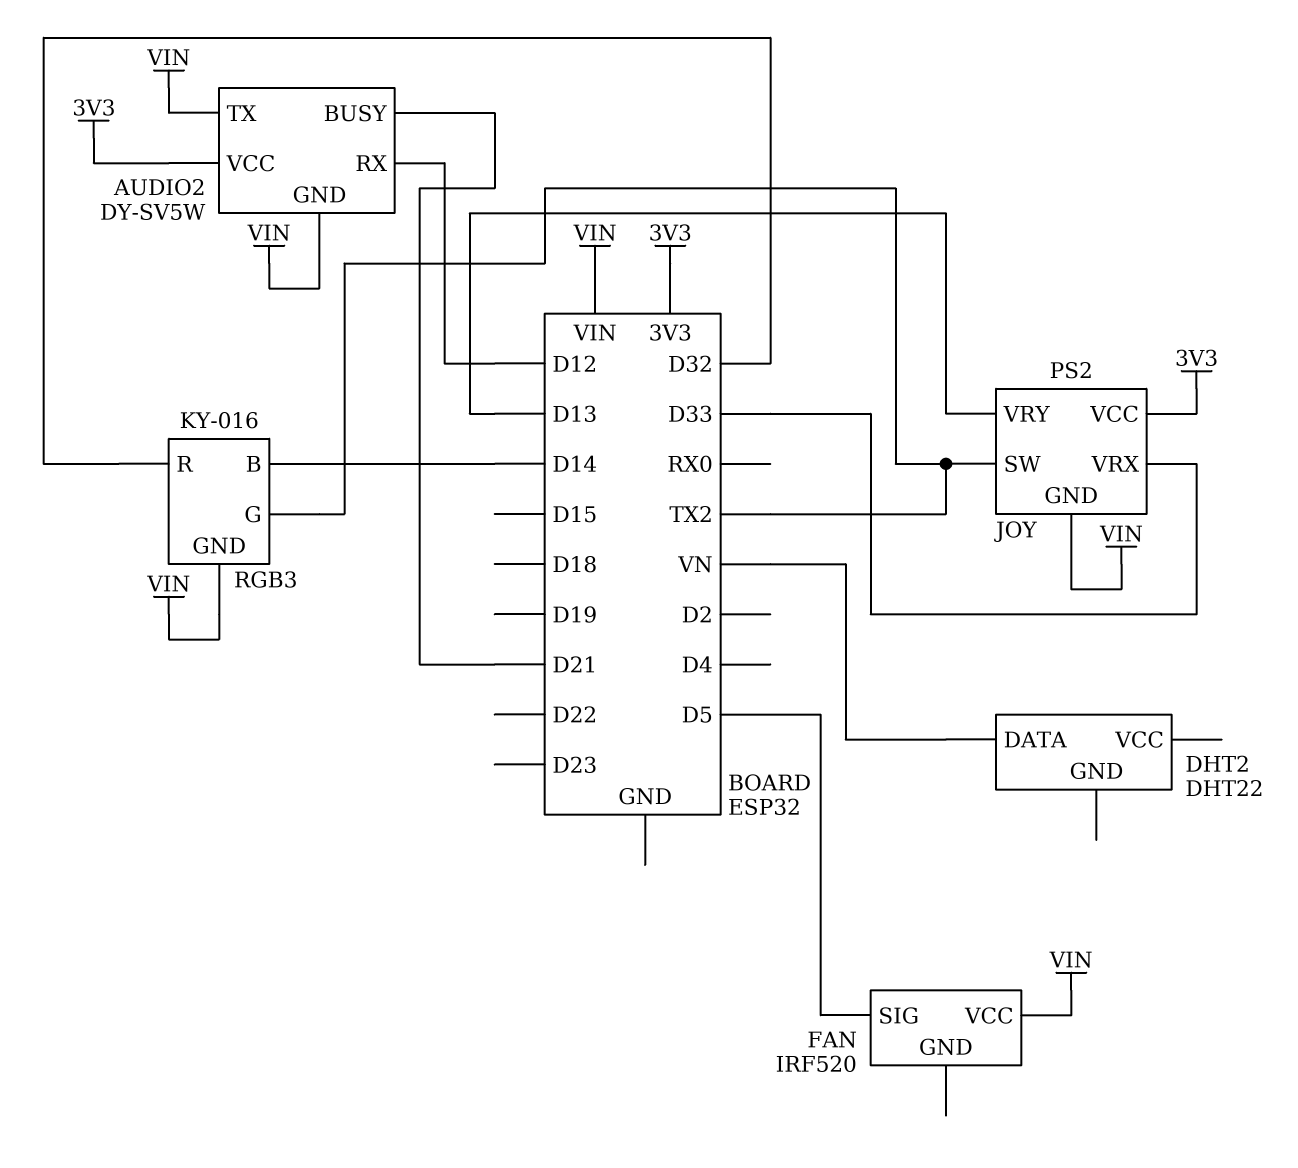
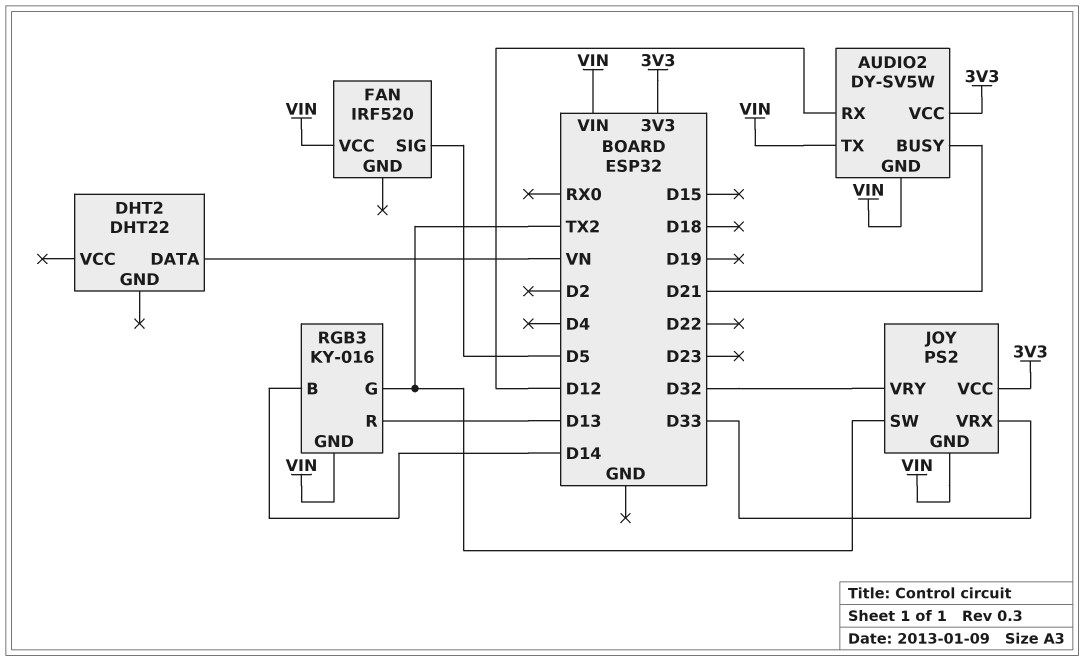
JOY pin VRY: D13 -> D32
RGB3 pin R: D32 -> D13

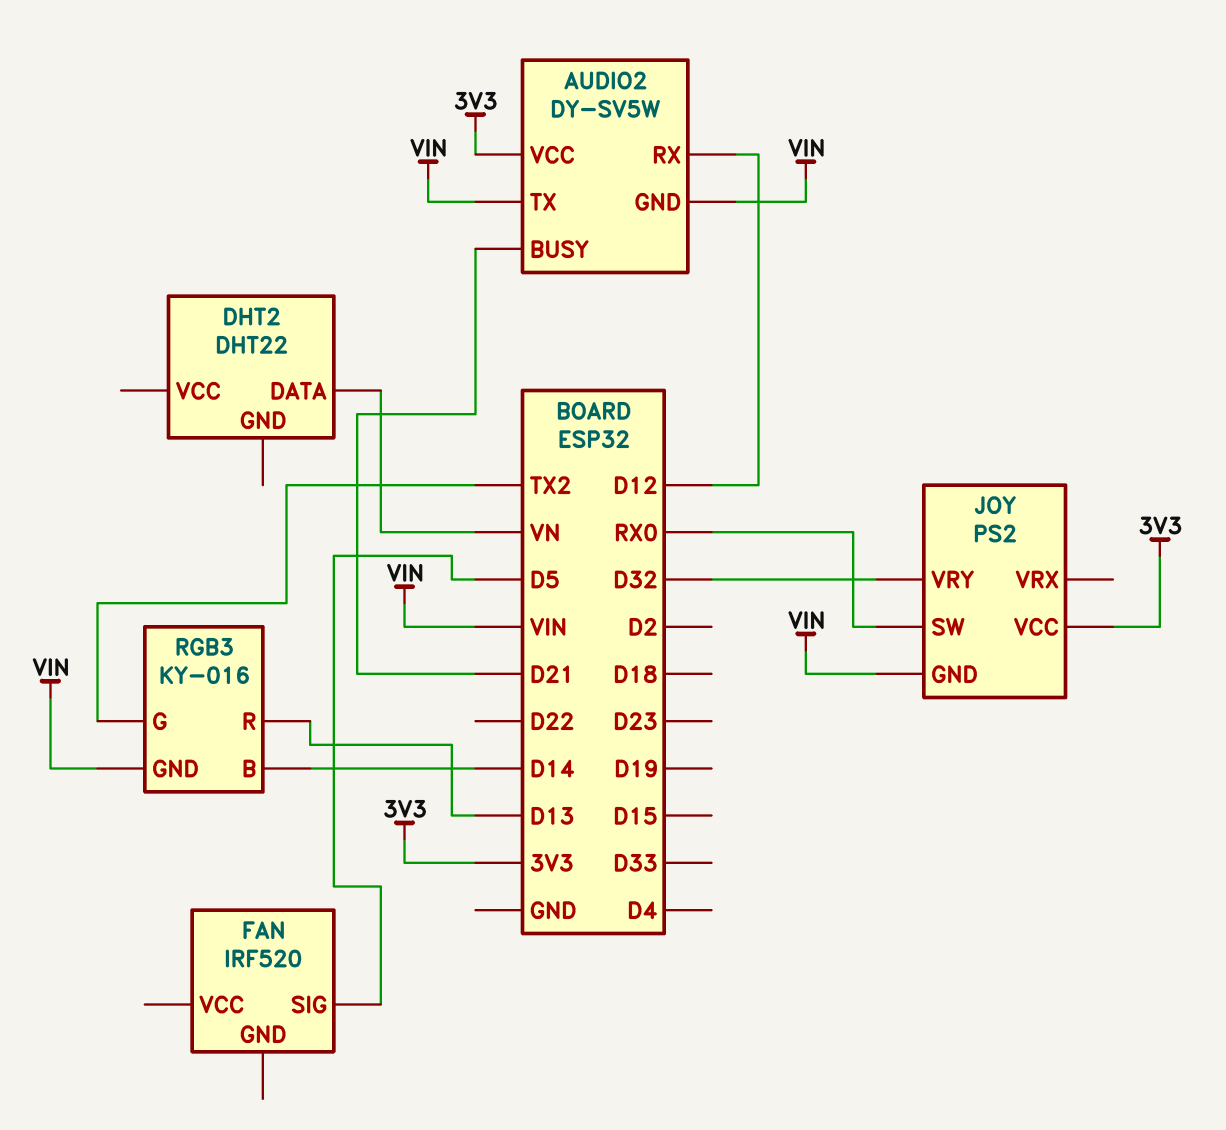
FAN pin VCC: VIN -> none
JOY pin SW: TX2 -> RX0
JOY pin VRX: D33 -> none

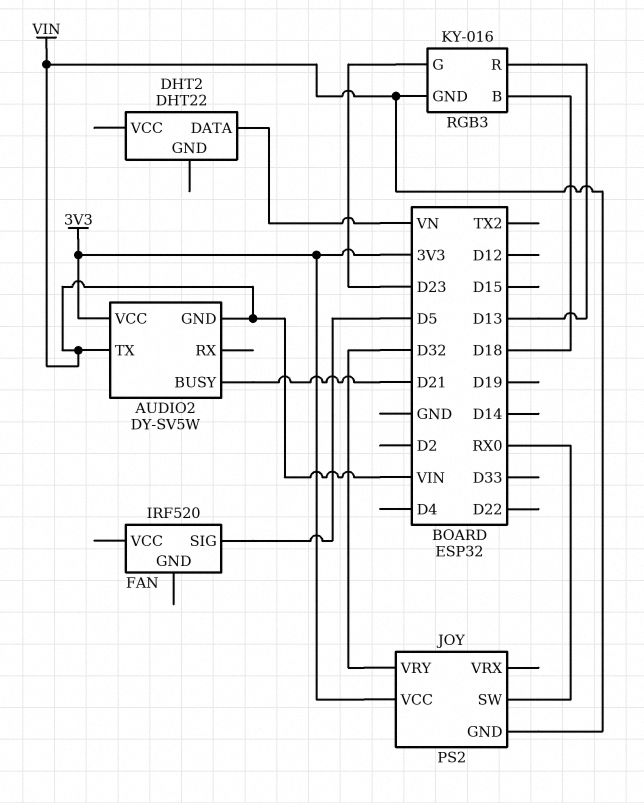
AUDIO2 pin RX: D12 -> none
RGB3 pin B: D14 -> D18
RGB3 pin G: TX2 -> D23

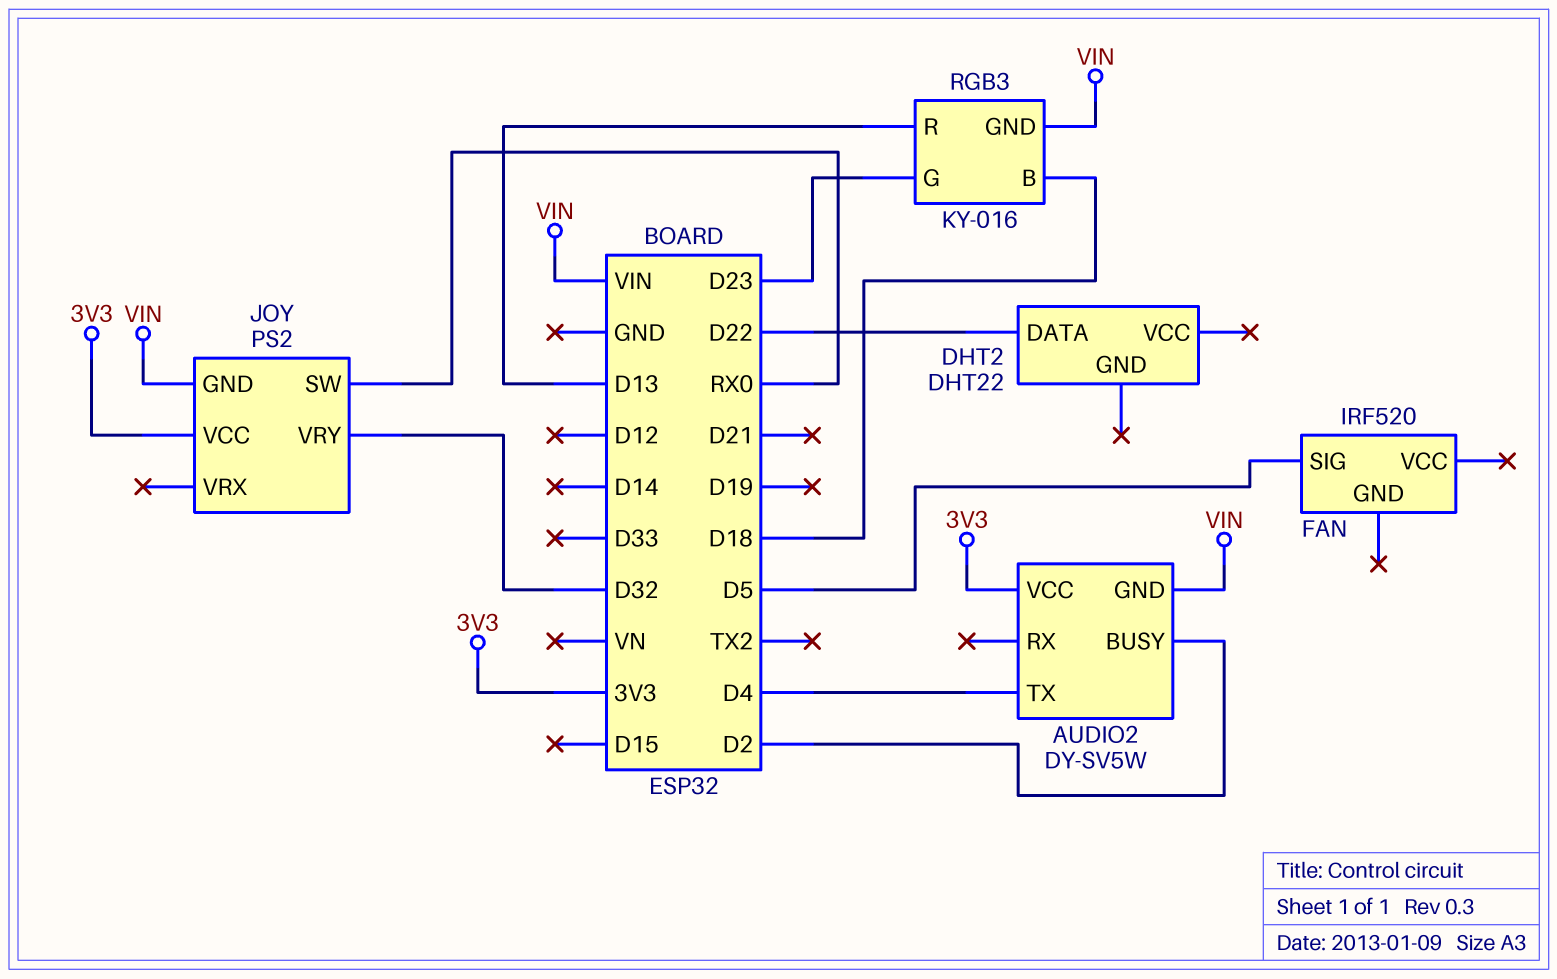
AUDIO2 pin BUSY: D21 -> D2
AUDIO2 pin TX: VIN -> D4
DHT2 pin DATA: VN -> D22

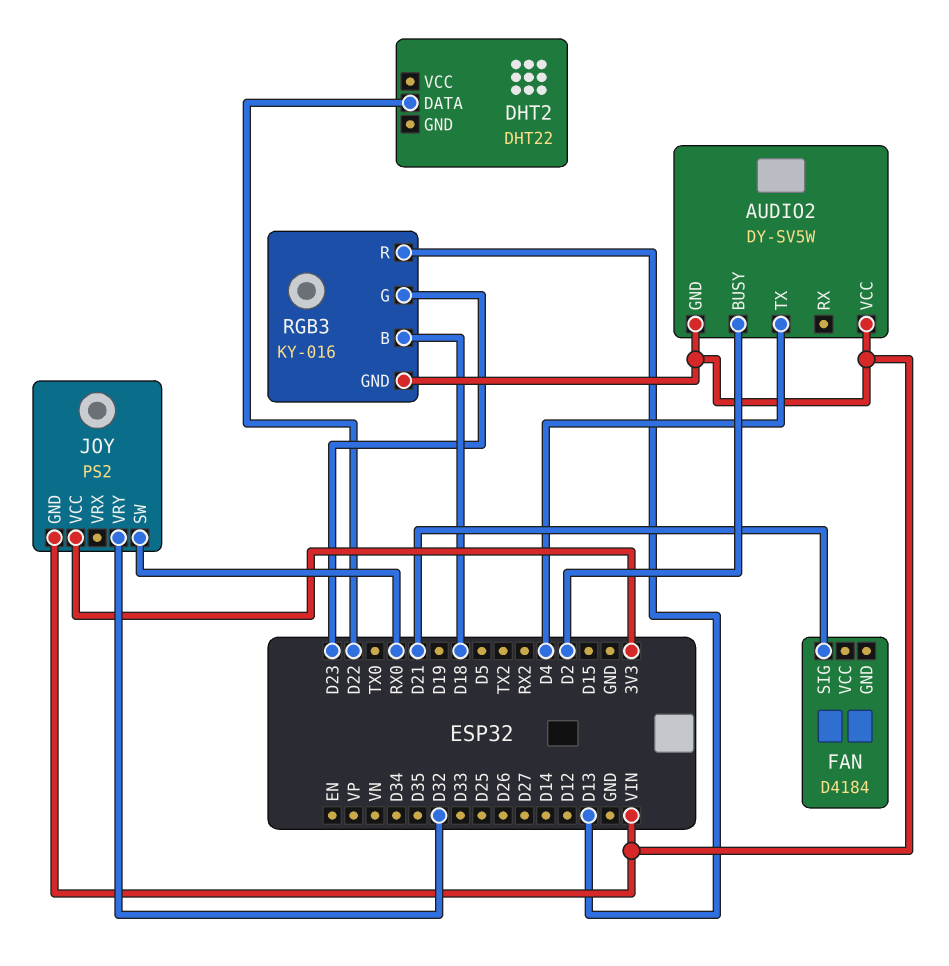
AUDIO2 pin VCC: 3V3 -> VIN
FAN: IRF520 -> D4184
FAN pin SIG: D5 -> D21

